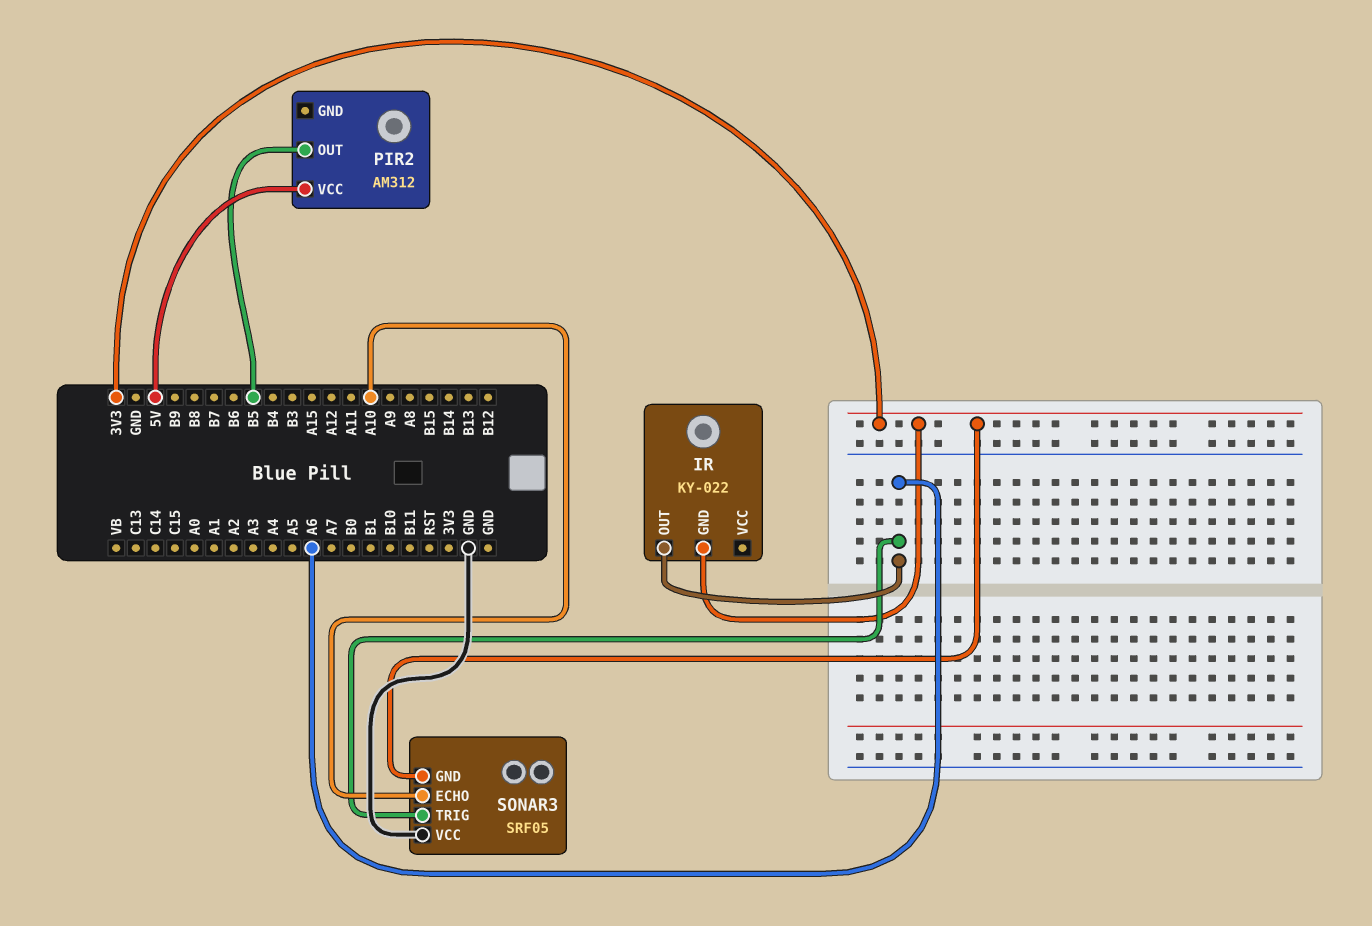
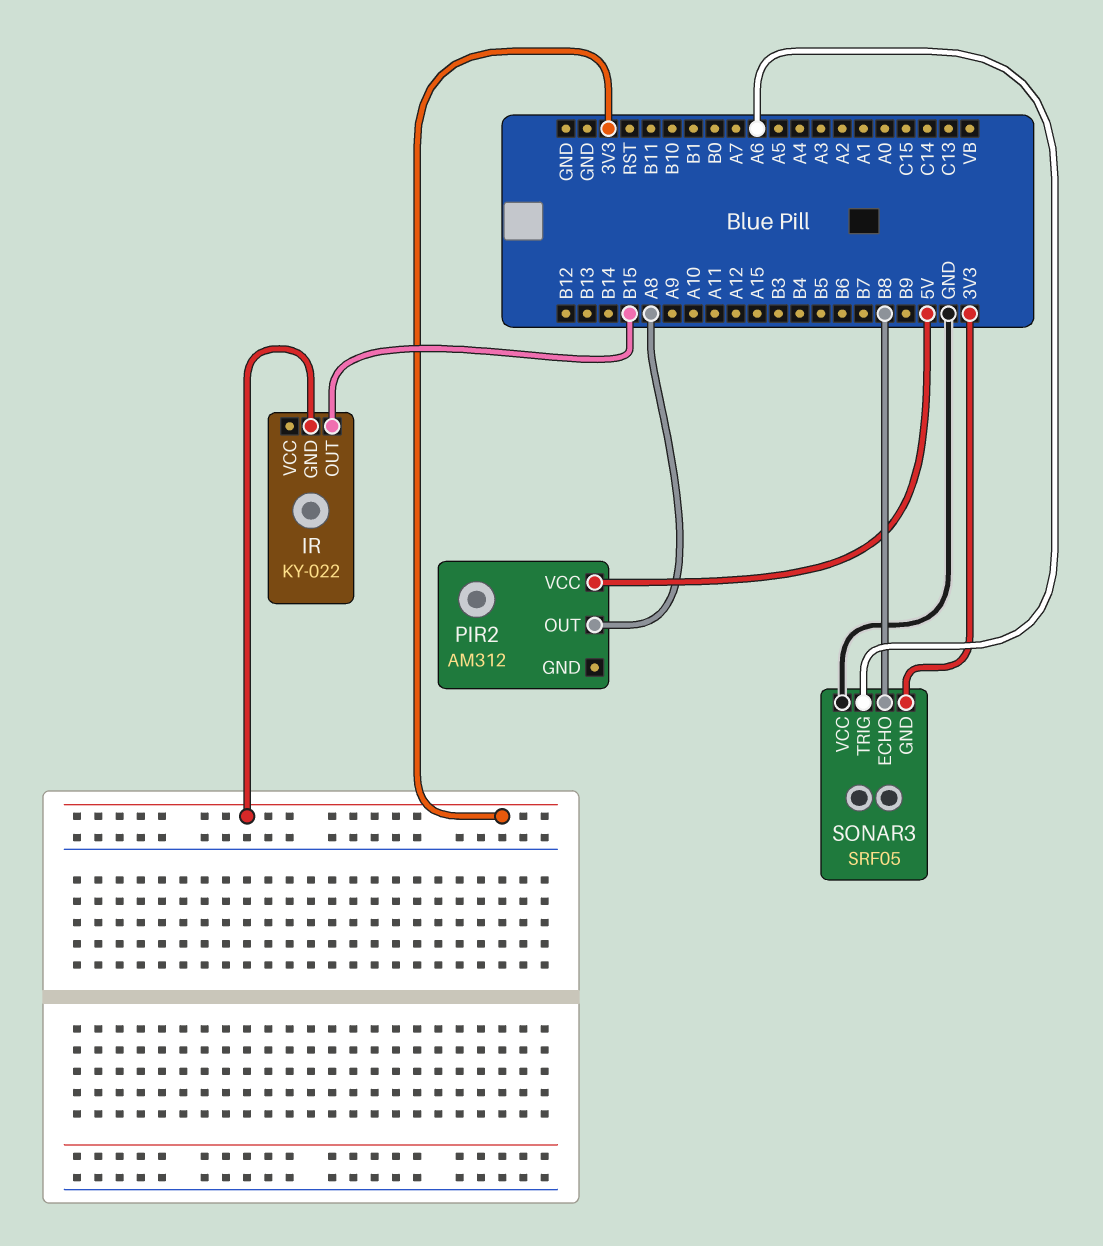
IR pin OUT: A6 -> B15
PIR2 pin OUT: B5 -> A8
SONAR3 pin ECHO: A10 -> B8

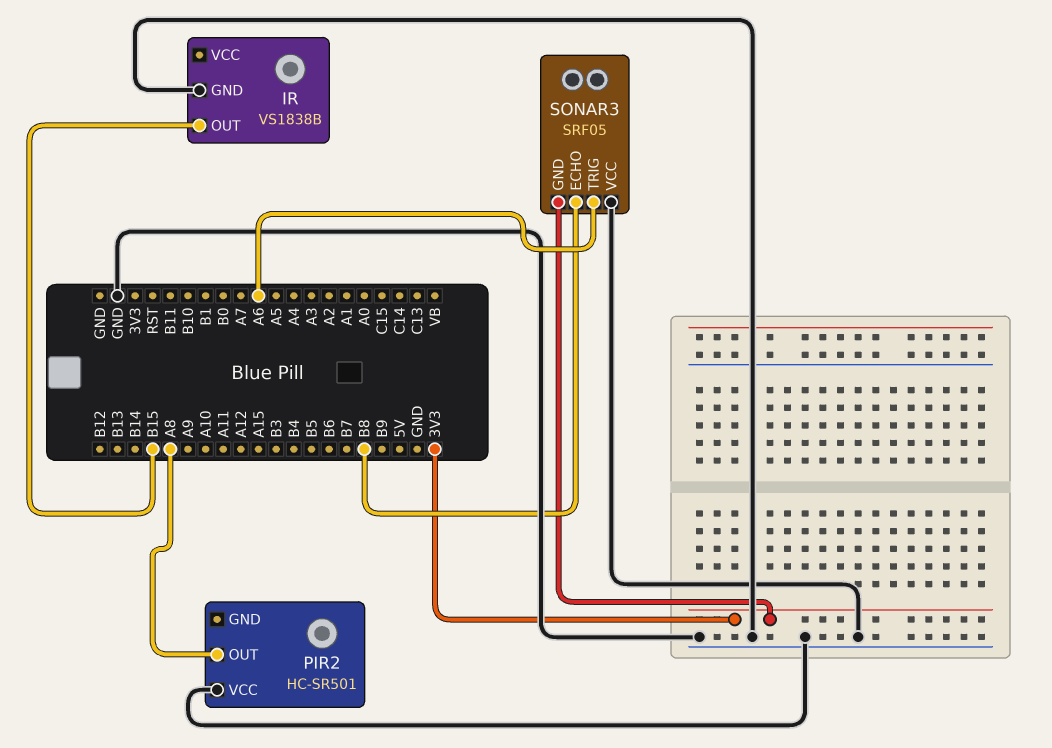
IR: KY-022 -> VS1838B
IR pin GND: 3V3 -> GND
PIR2: AM312 -> HC-SR501
PIR2 pin VCC: 5V -> GND

